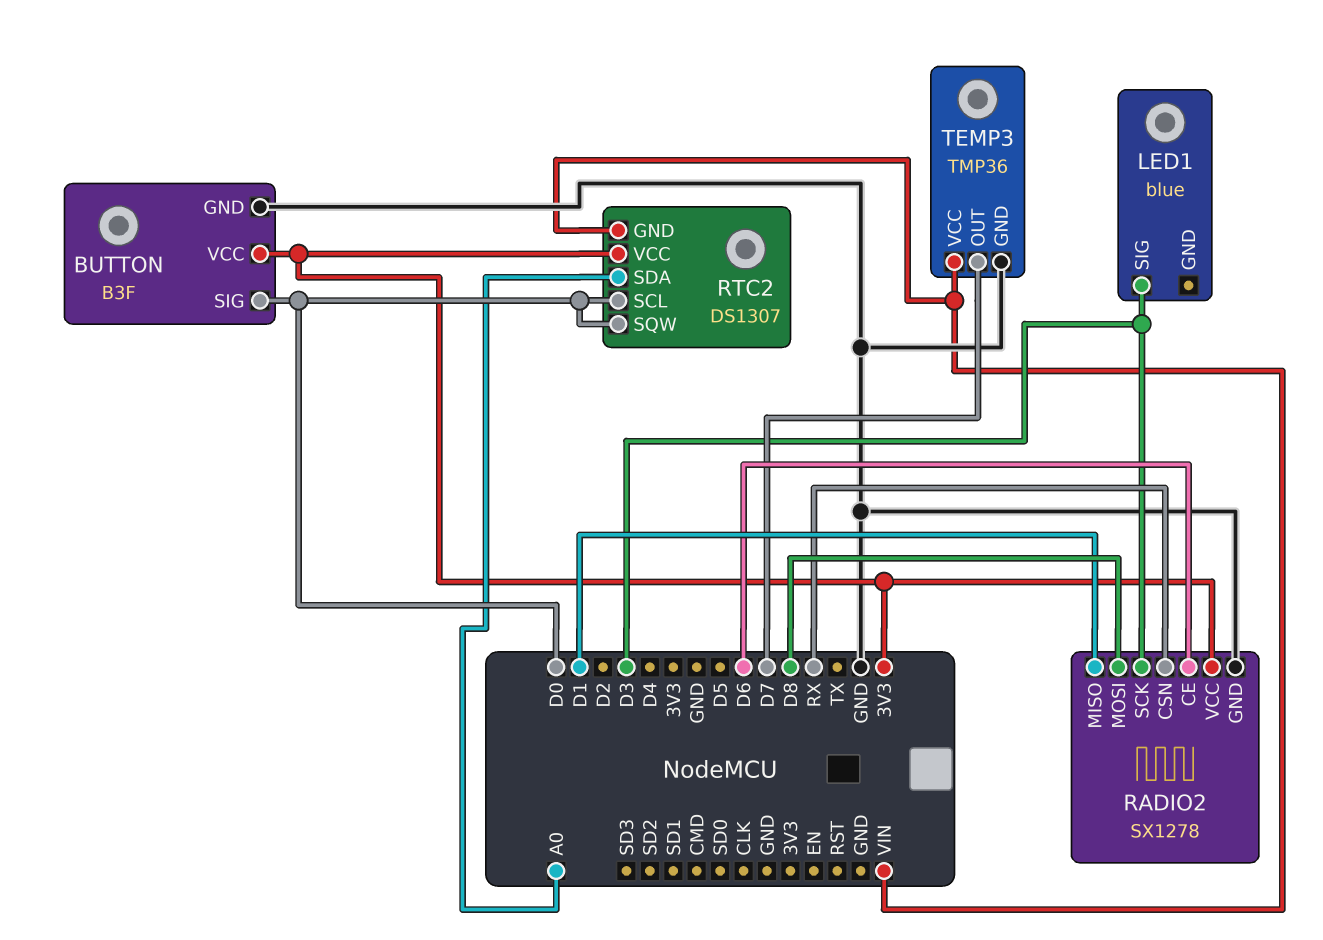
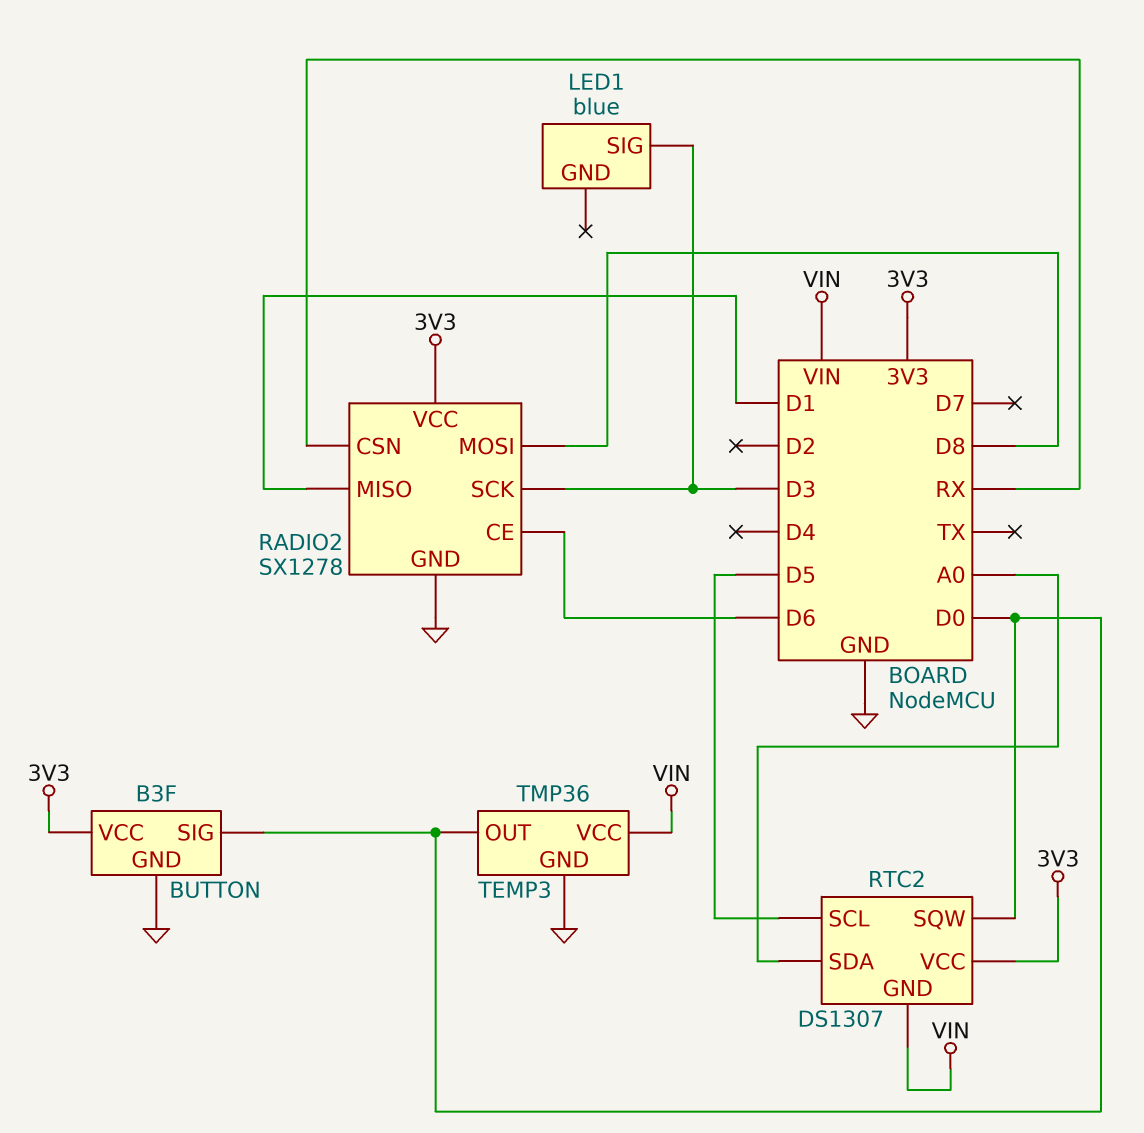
RTC2 pin SCL: D0 -> D5
TEMP3 pin OUT: D7 -> D0

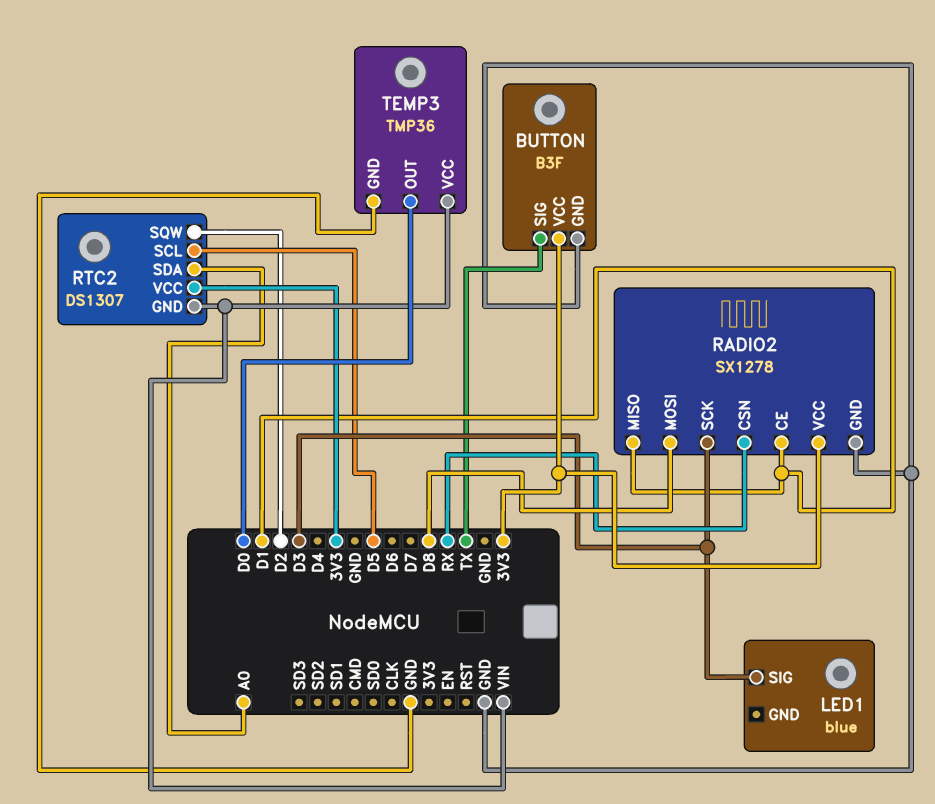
BUTTON pin SIG: D0 -> TX
RADIO2 pin CE: D6 -> D1
RTC2 pin SQW: D0 -> D2

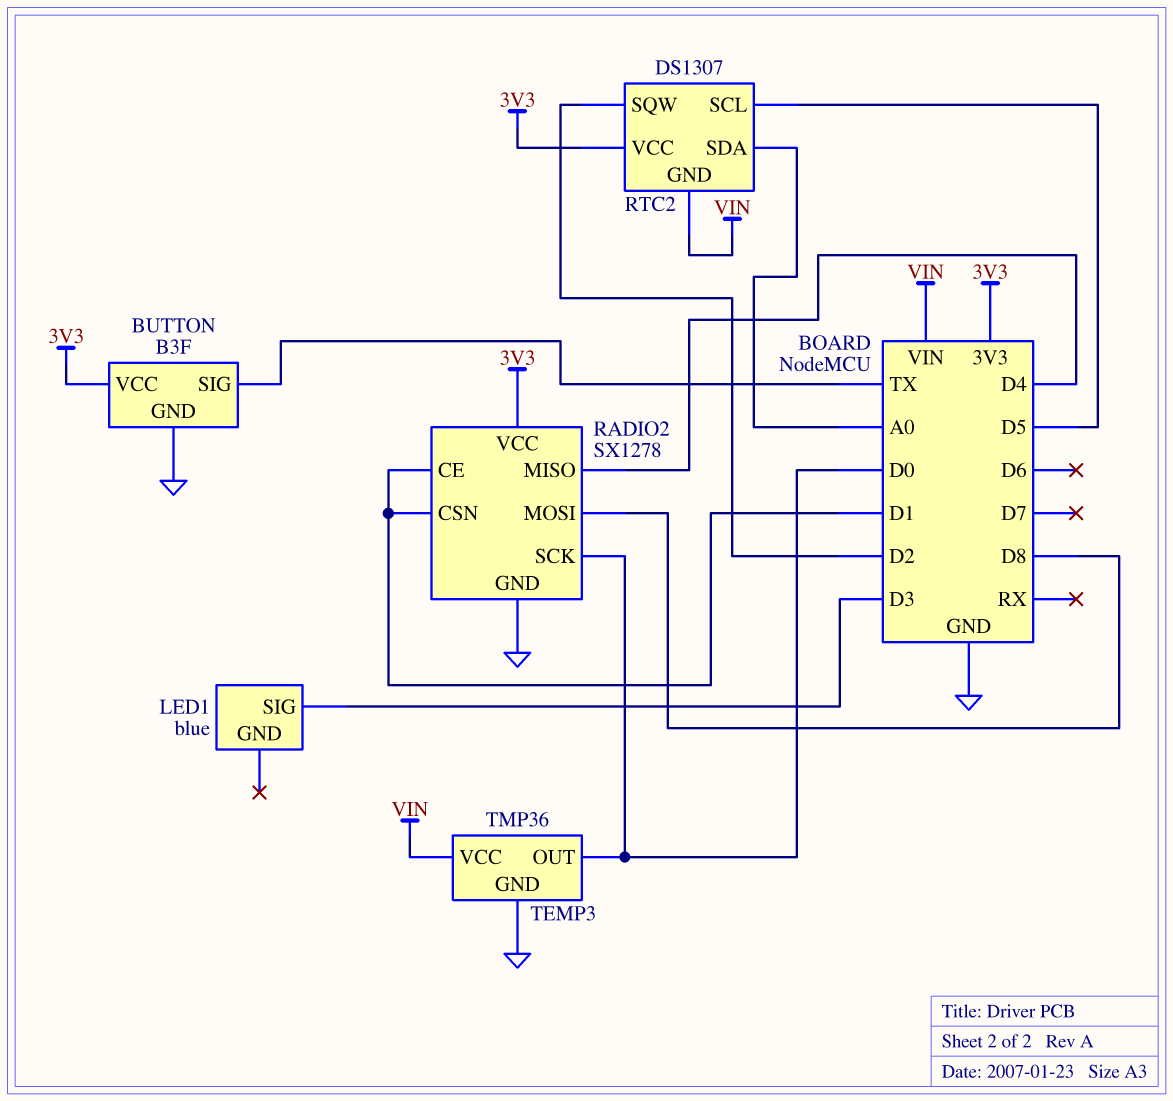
RADIO2 pin CSN: RX -> D1
RADIO2 pin MISO: D1 -> D4
RADIO2 pin SCK: D3 -> D0

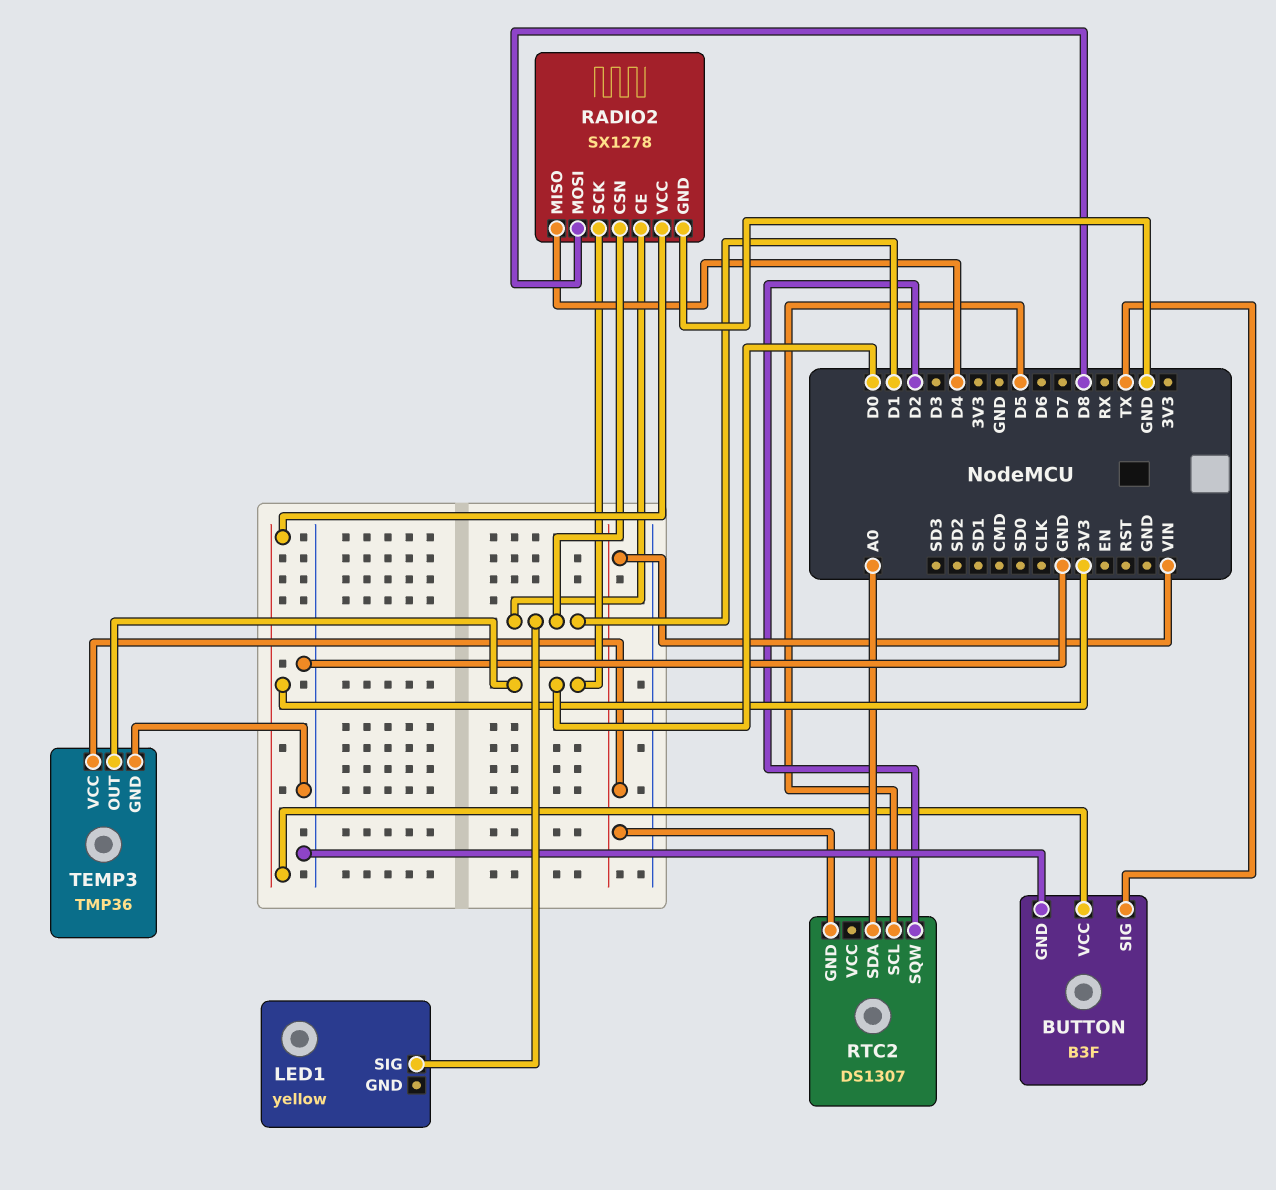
LED1: blue -> yellow
LED1 pin SIG: D3 -> D1
RTC2 pin VCC: 3V3 -> none

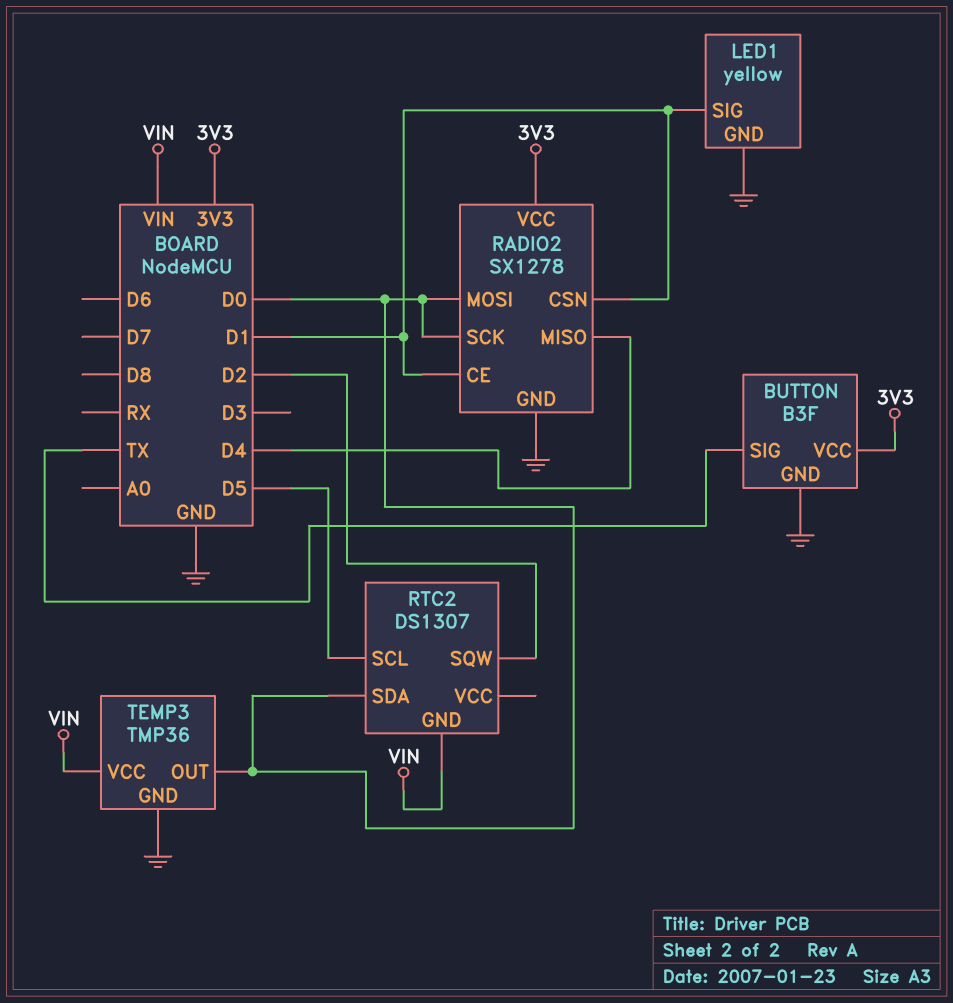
LED1 pin GND: none -> GND
RADIO2 pin MOSI: D8 -> D0
RTC2 pin SDA: A0 -> D0

